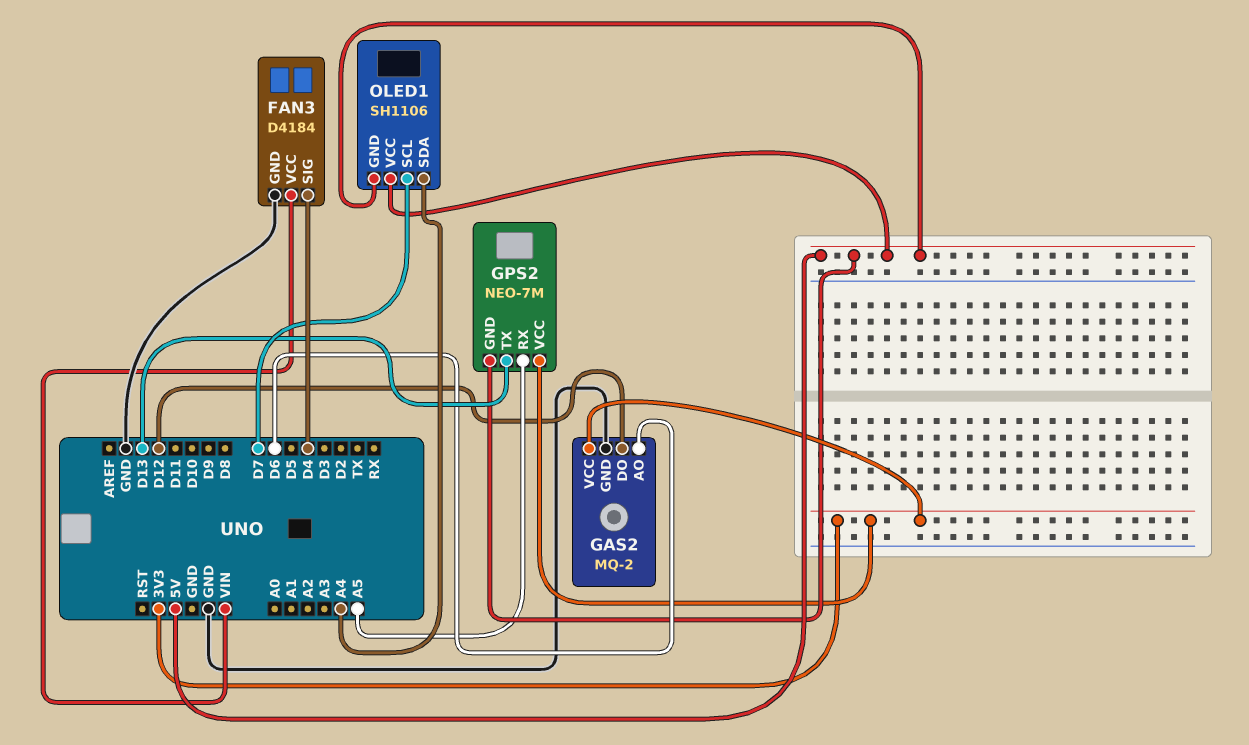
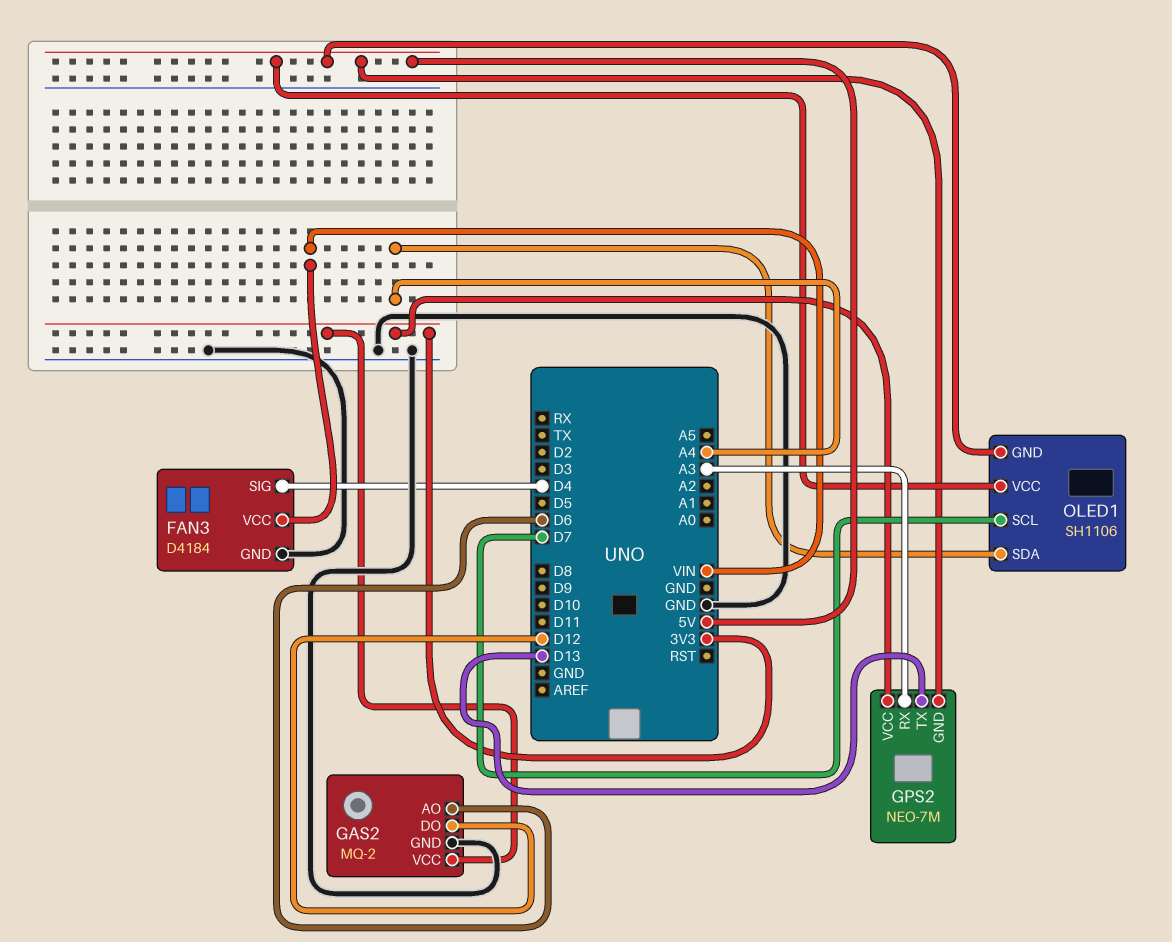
GPS2 pin RX: A5 -> A3

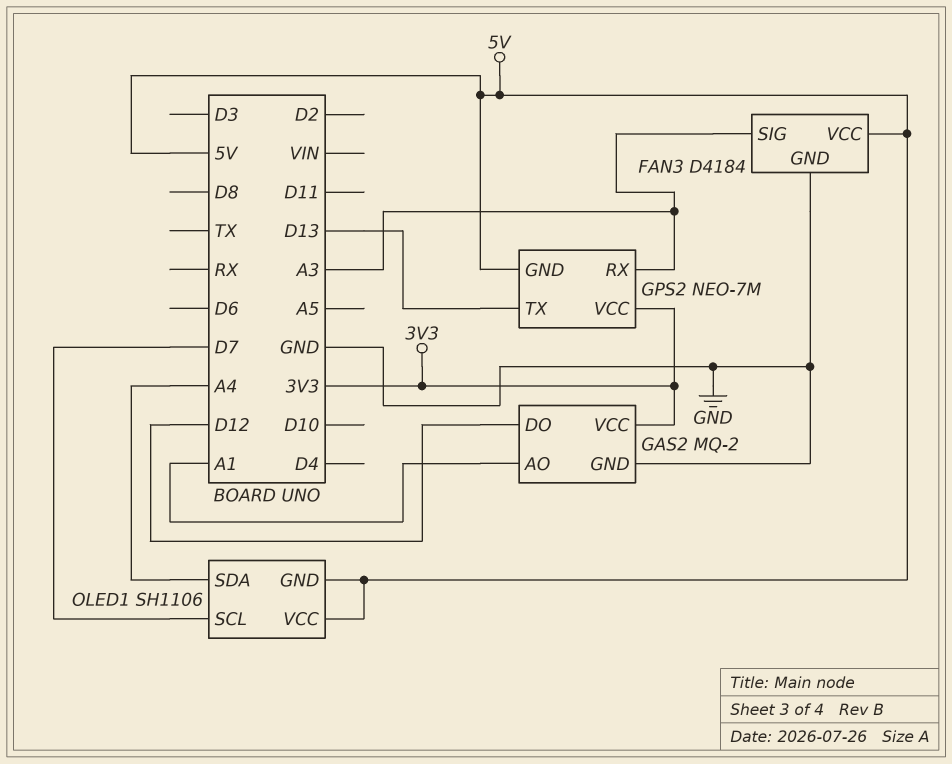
FAN3 pin SIG: D4 -> A3
FAN3 pin VCC: VIN -> 5V
GAS2 pin AO: D6 -> A1

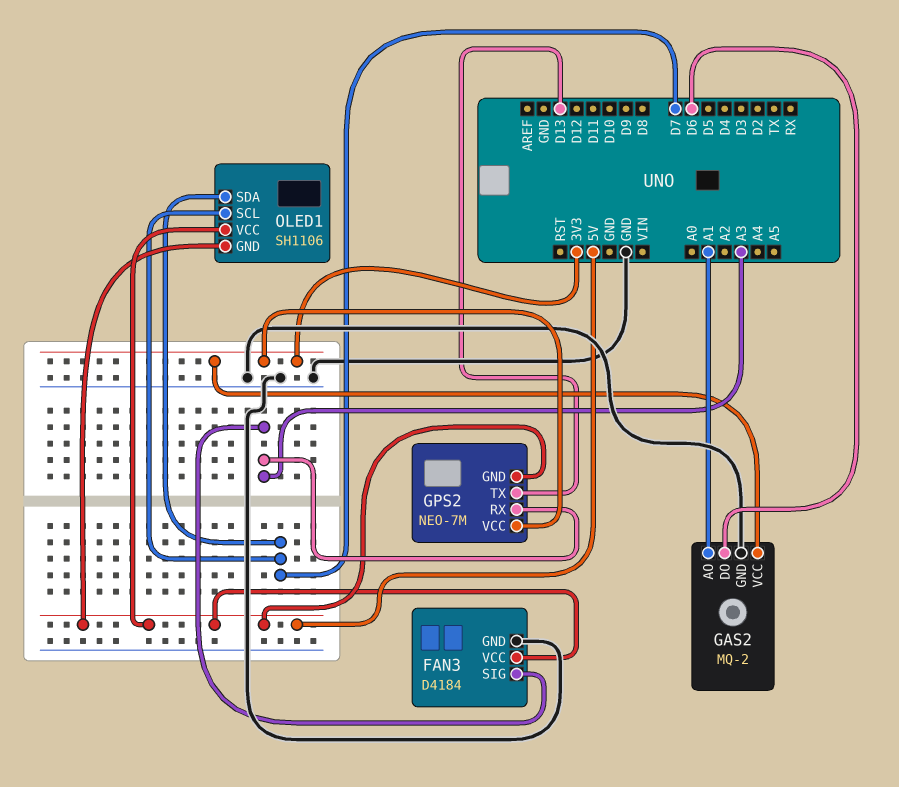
GAS2 pin DO: D12 -> D6
OLED1 pin SDA: A4 -> D7

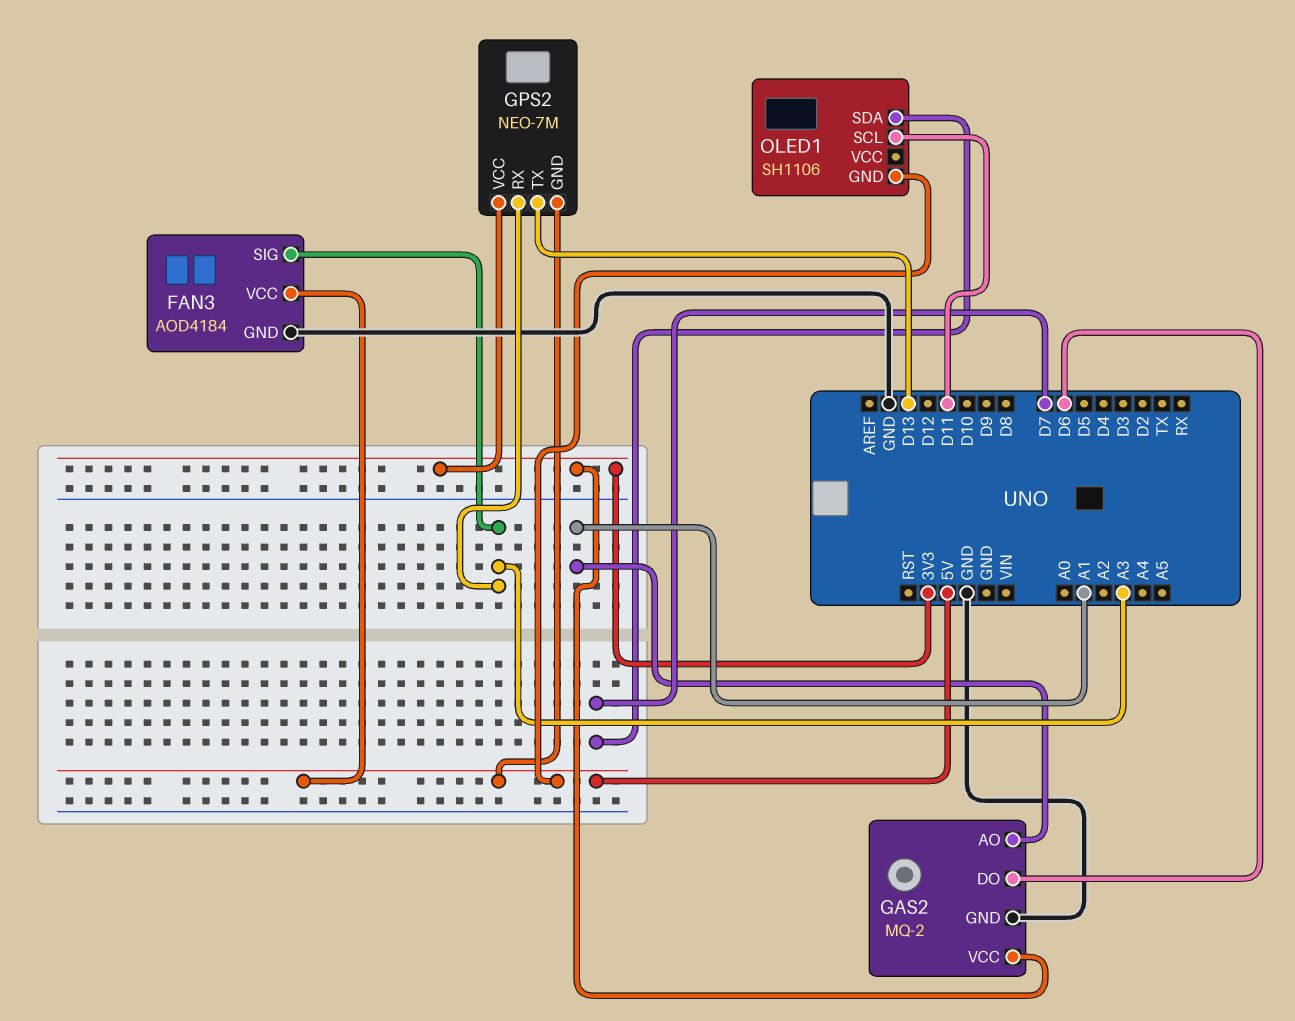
FAN3: D4184 -> AOD4184
OLED1 pin SCL: D7 -> D11
OLED1 pin VCC: 5V -> none

